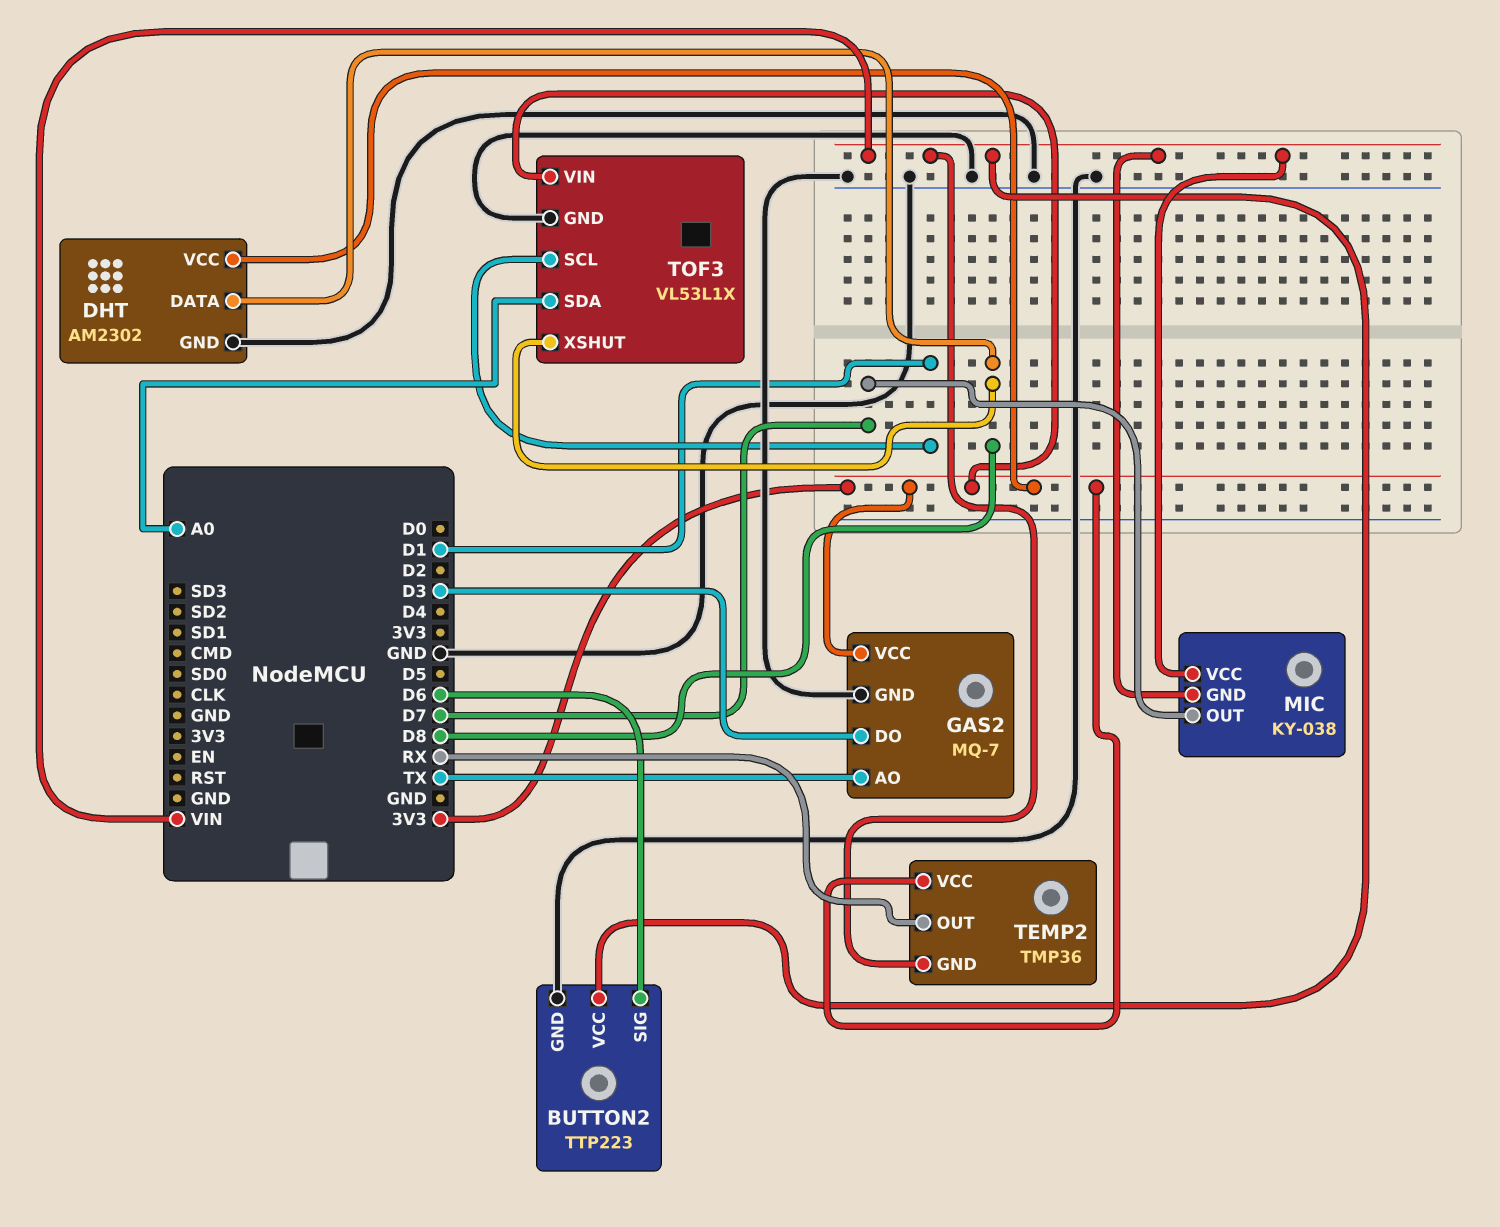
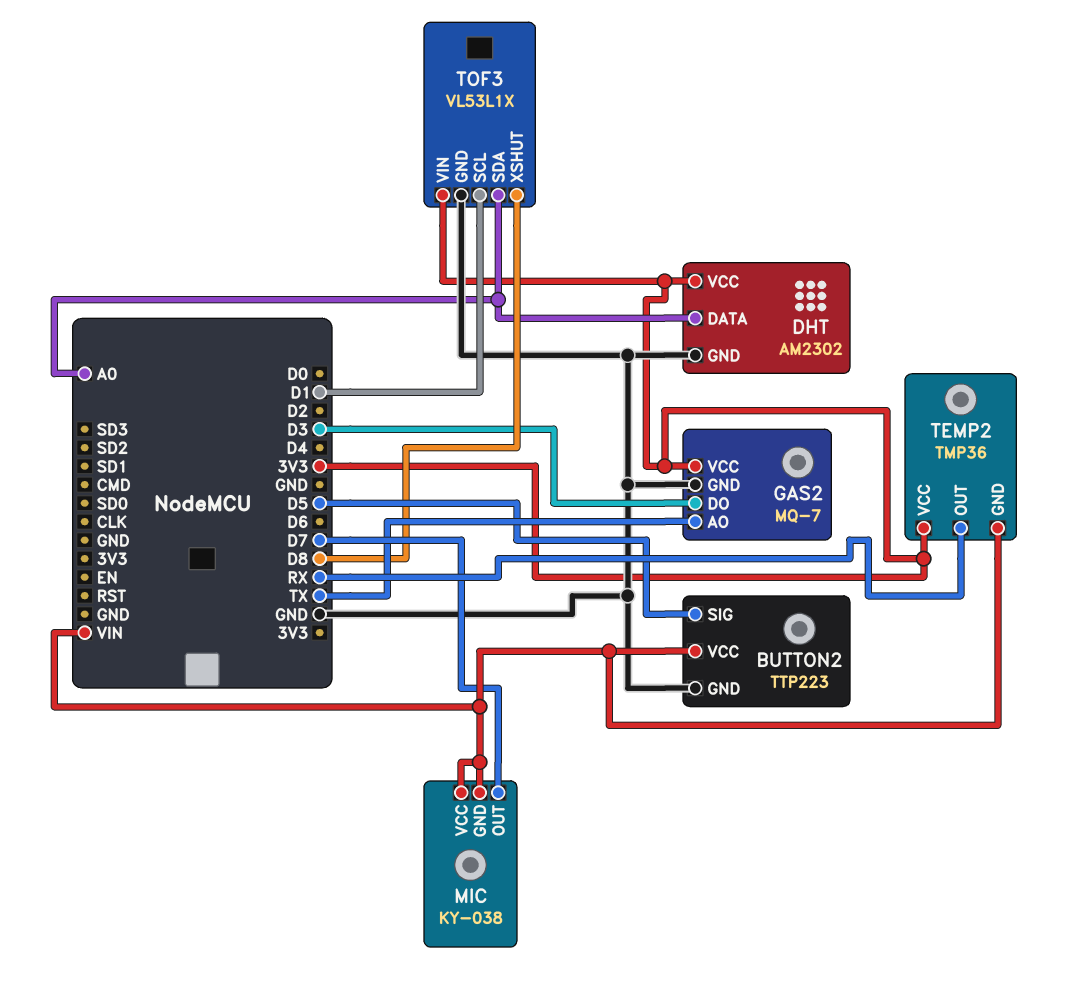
BUTTON2 pin SIG: D6 -> D5
DHT pin DATA: D8 -> A0

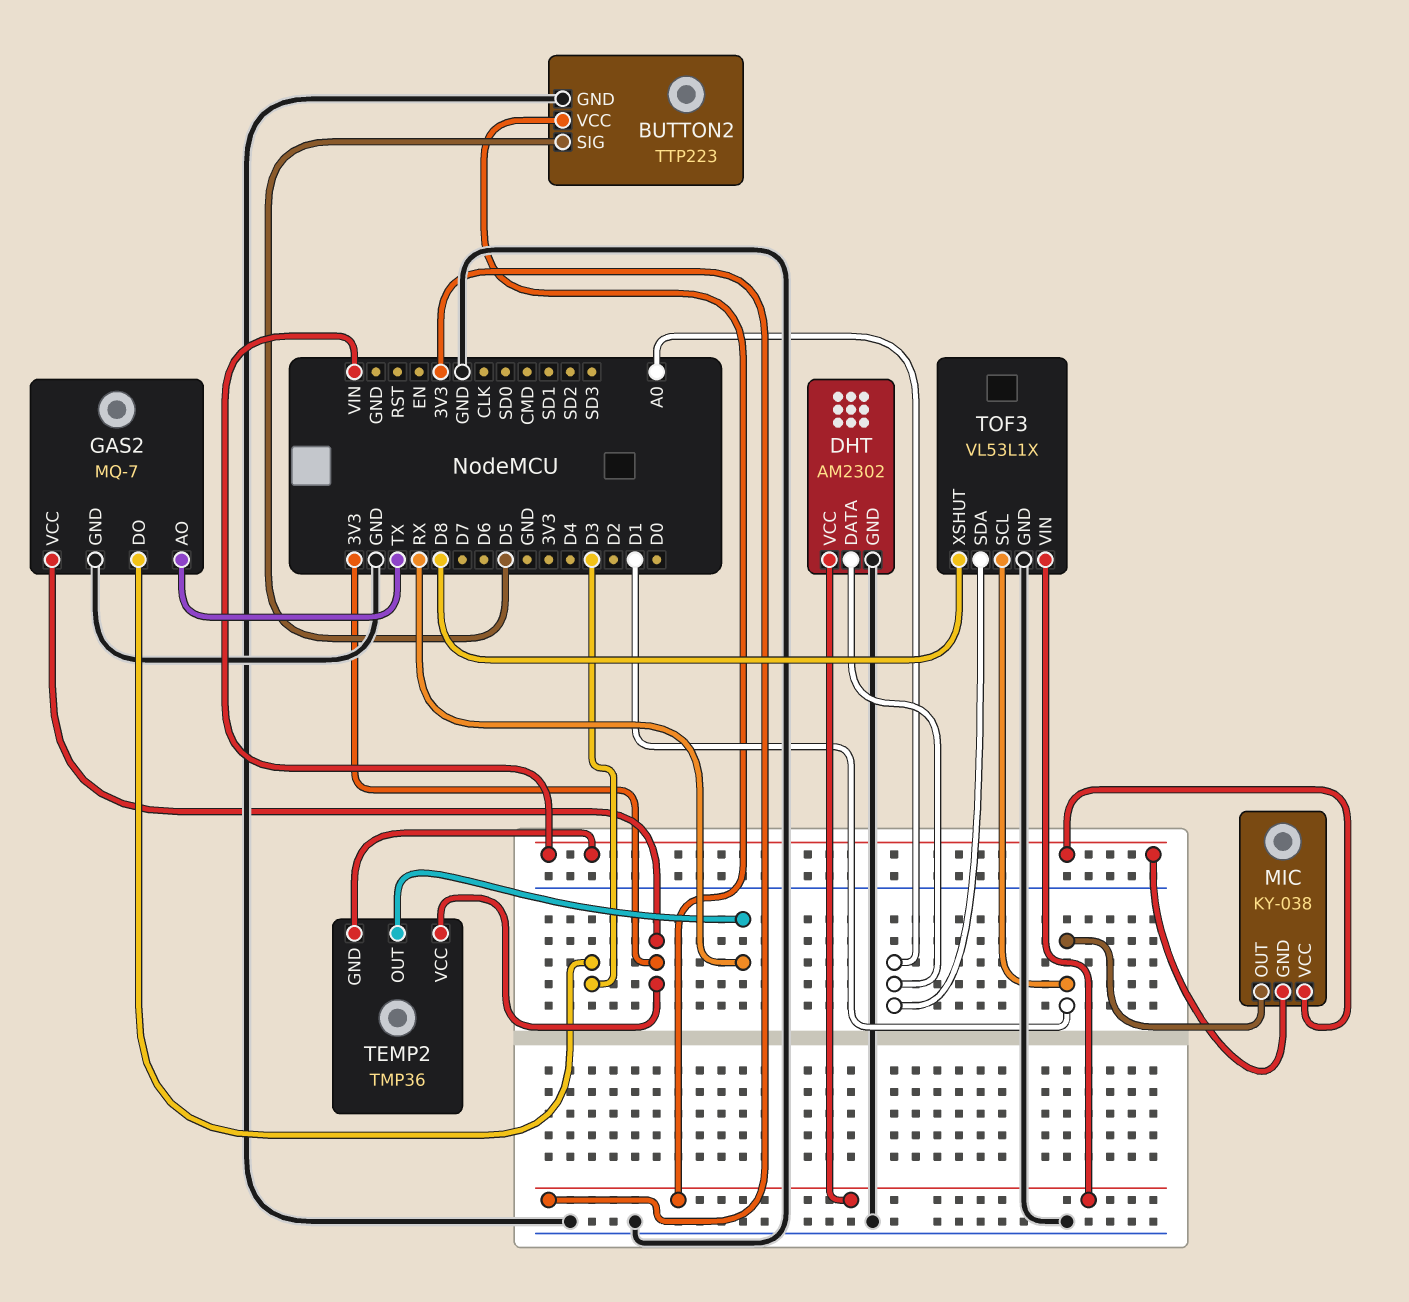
BUTTON2 pin VCC: VIN -> 3V3
MIC pin OUT: D7 -> D1

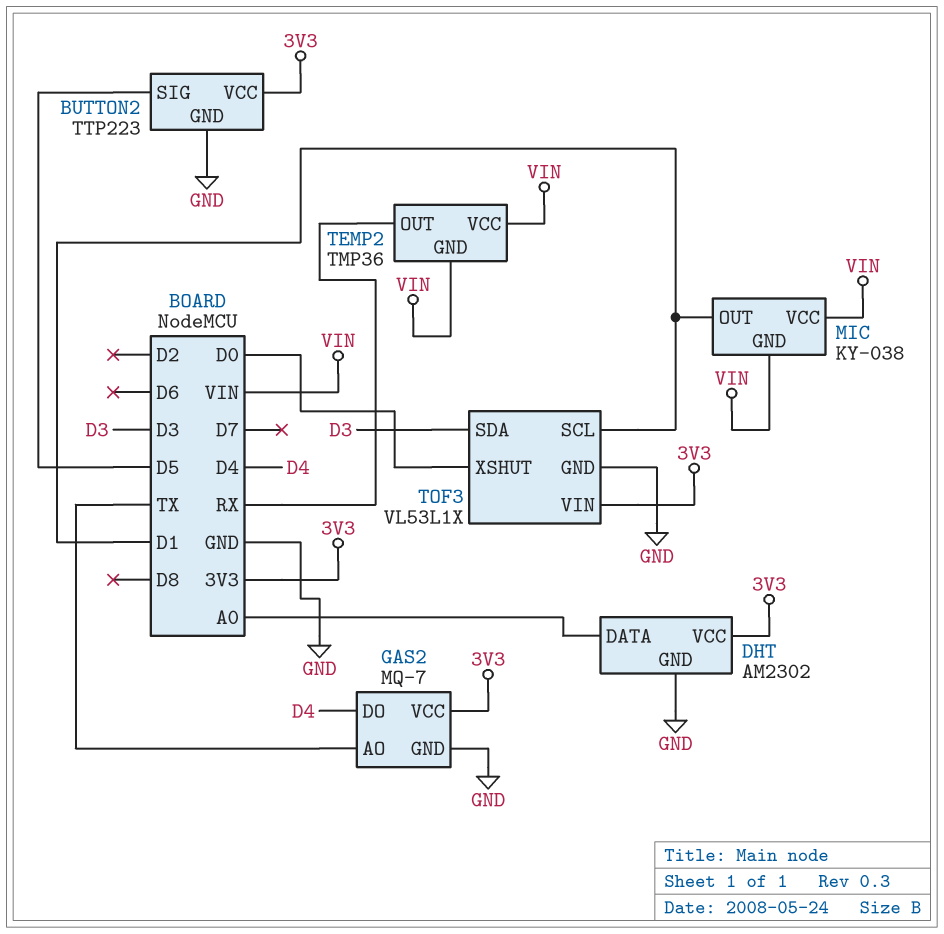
GAS2 pin DO: D3 -> D4
TEMP2 pin VCC: 3V3 -> VIN
TOF3 pin SDA: A0 -> D3
TOF3 pin XSHUT: D8 -> D0

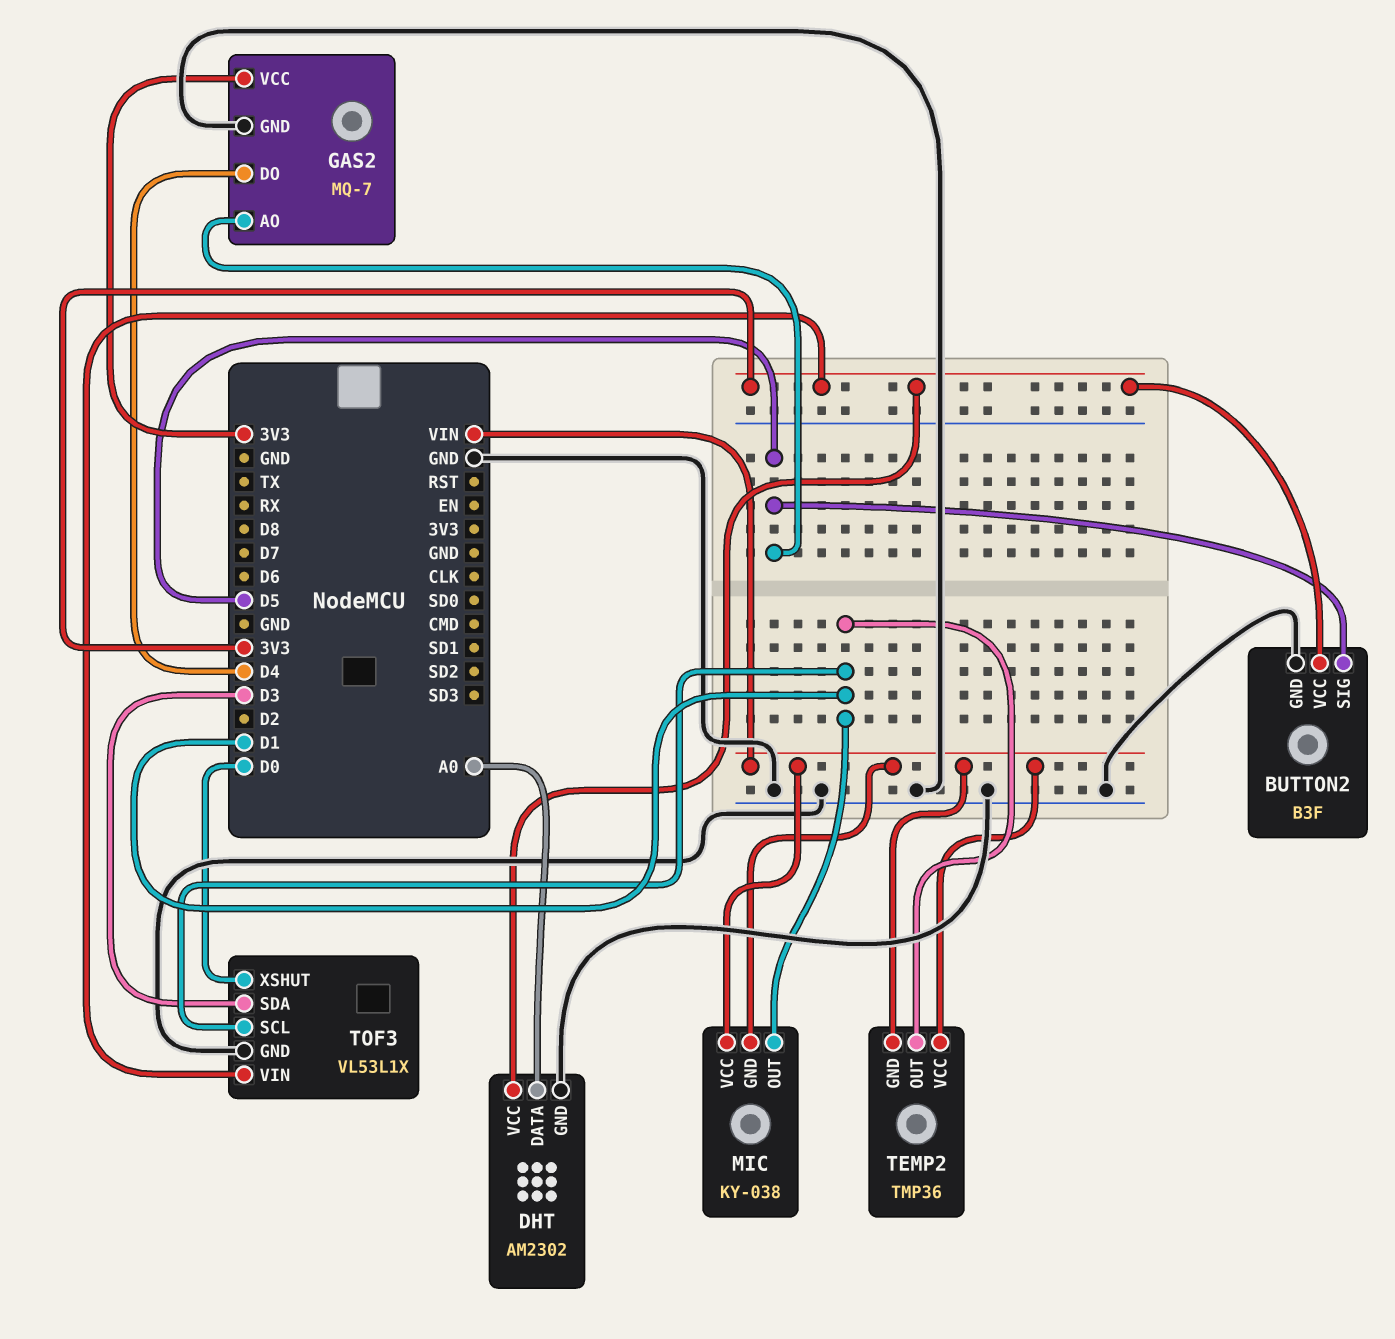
BUTTON2: TTP223 -> B3F
GAS2 pin AO: TX -> D5
TEMP2 pin OUT: RX -> D1

